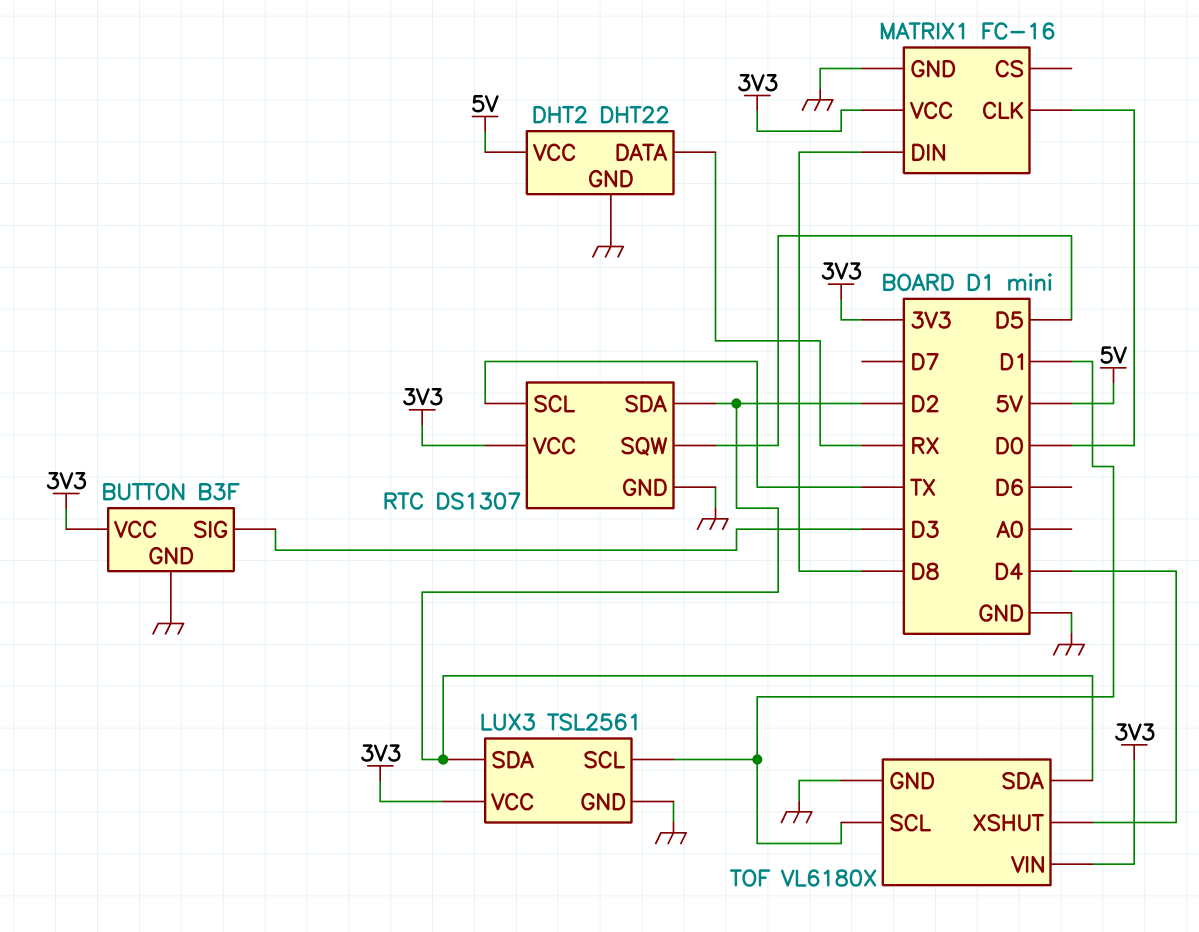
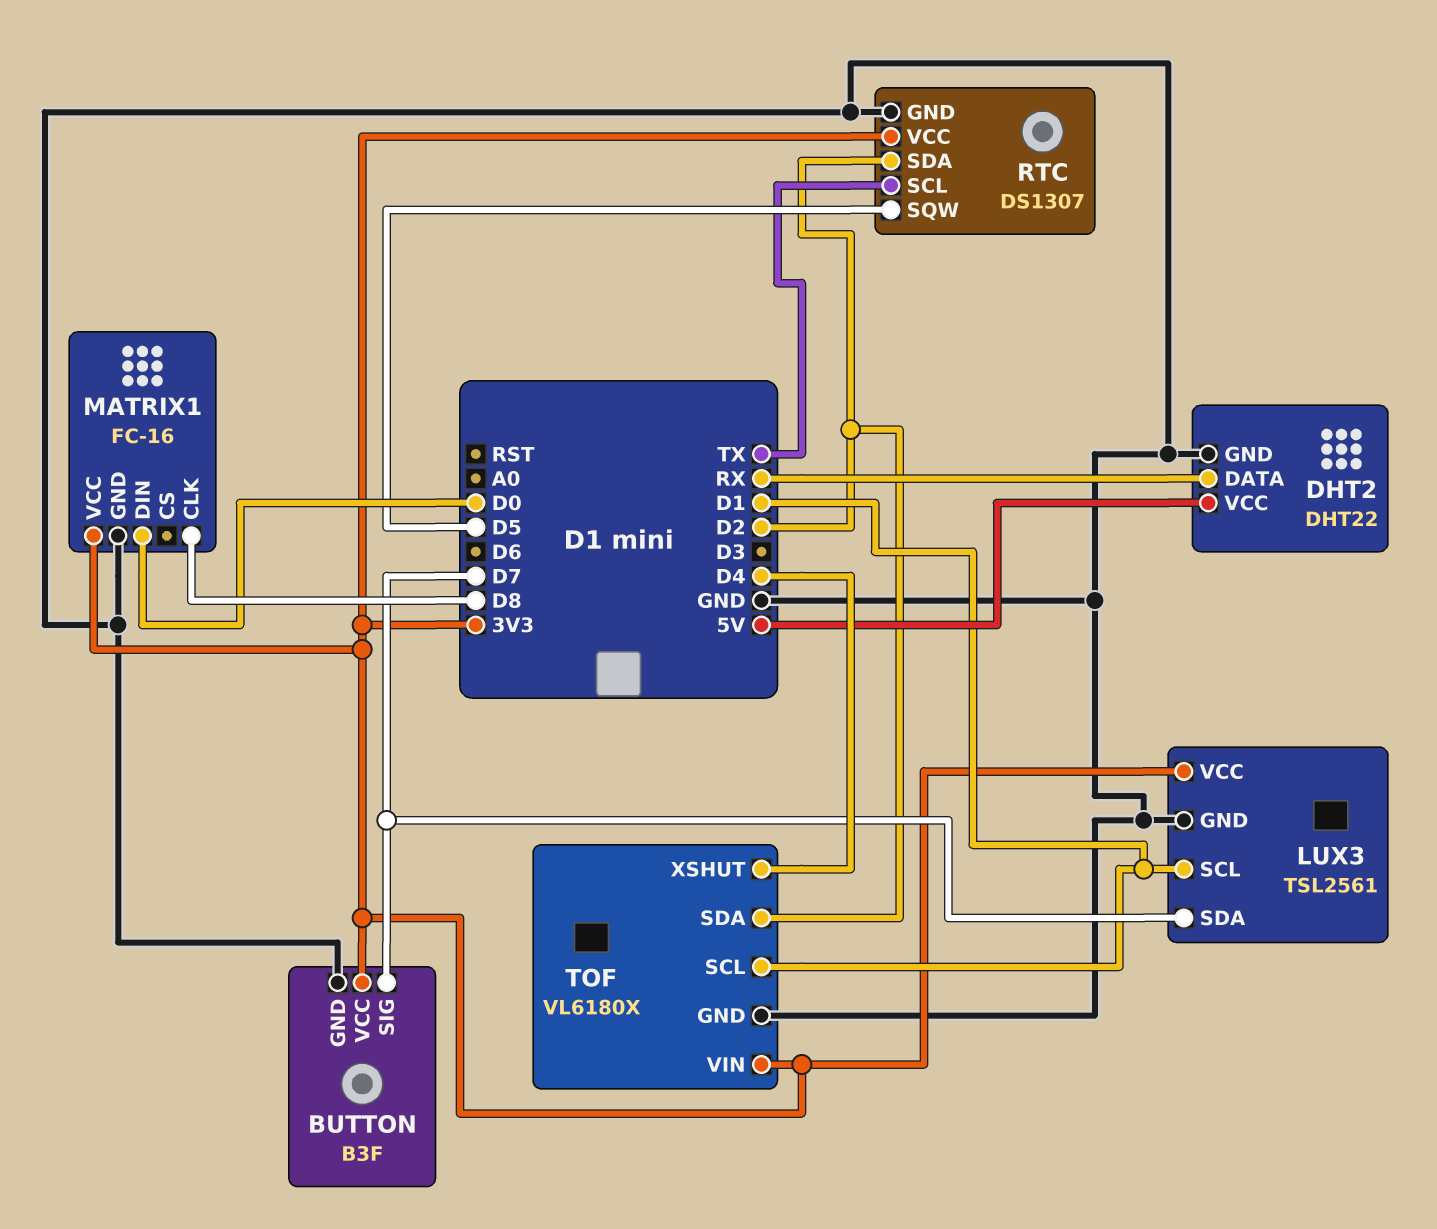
BUTTON pin SIG: D3 -> D7
LUX3 pin SDA: D2 -> D7
MATRIX1 pin CLK: D0 -> D8
MATRIX1 pin DIN: D8 -> D0

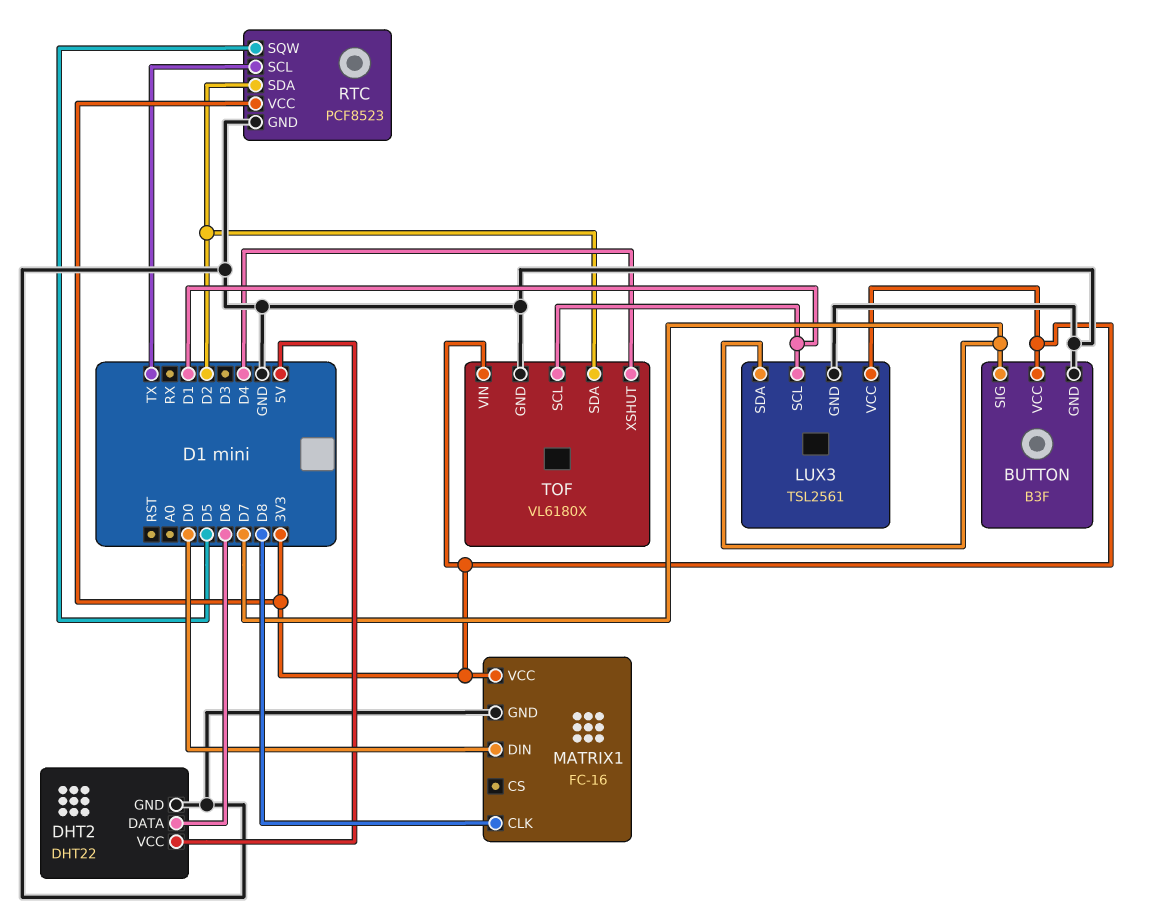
DHT2 pin DATA: RX -> D6
RTC: DS1307 -> PCF8523

